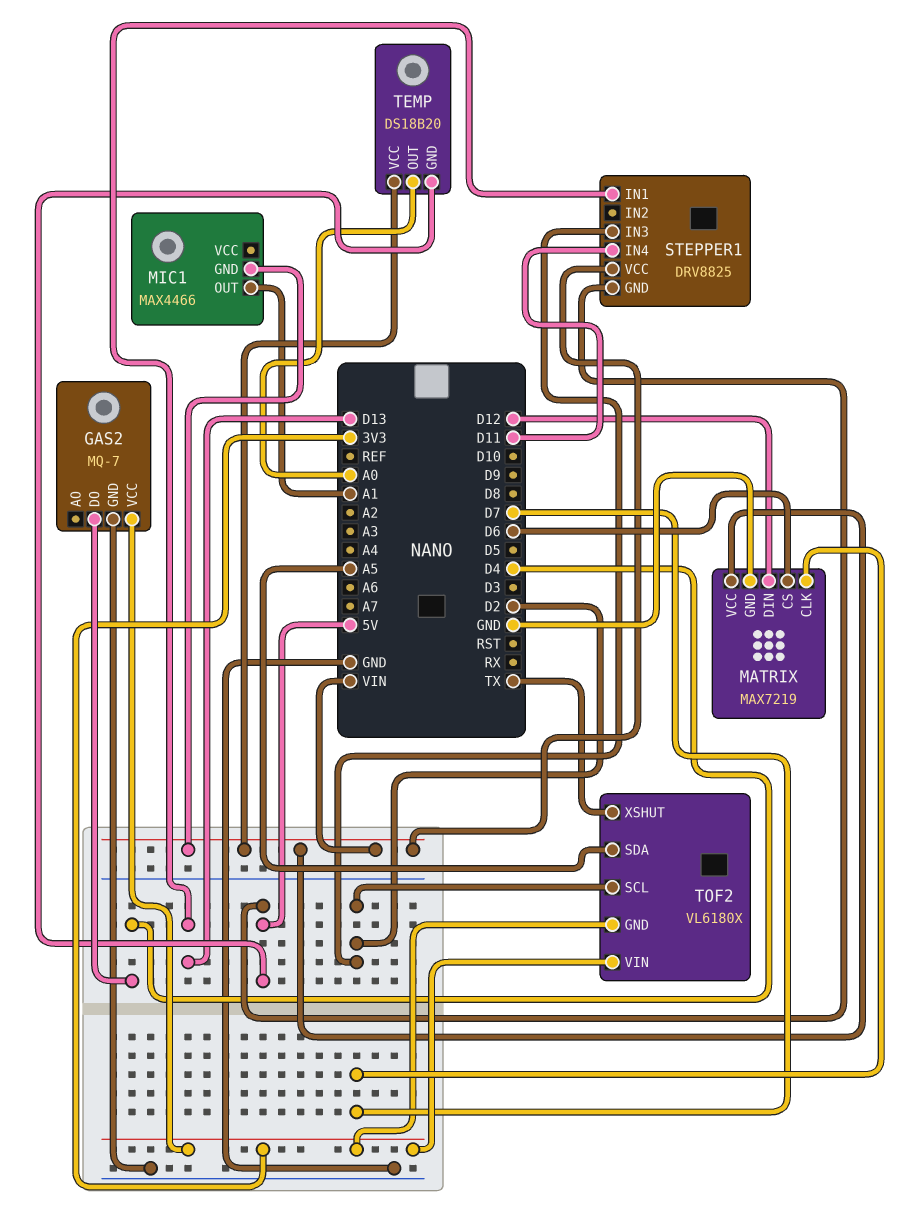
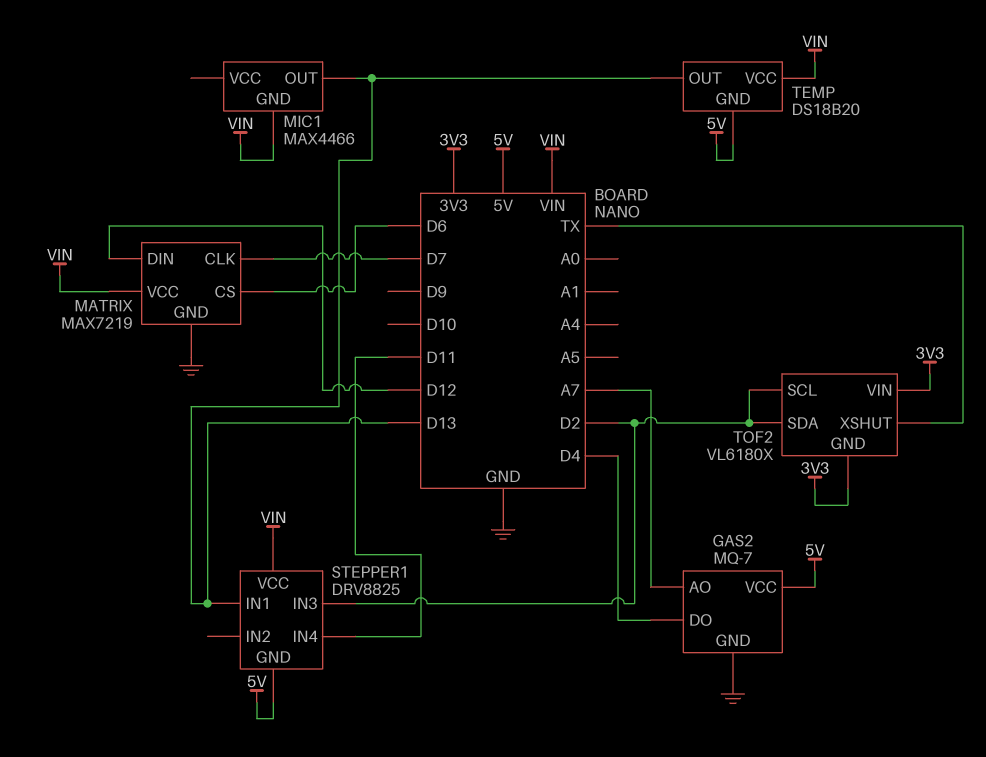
GAS2 pin AO: none -> A7
GAS2 pin VCC: 3V3 -> 5V
MIC1 pin OUT: A1 -> D13
TEMP pin OUT: A0 -> D13
TOF2 pin SDA: A5 -> D2

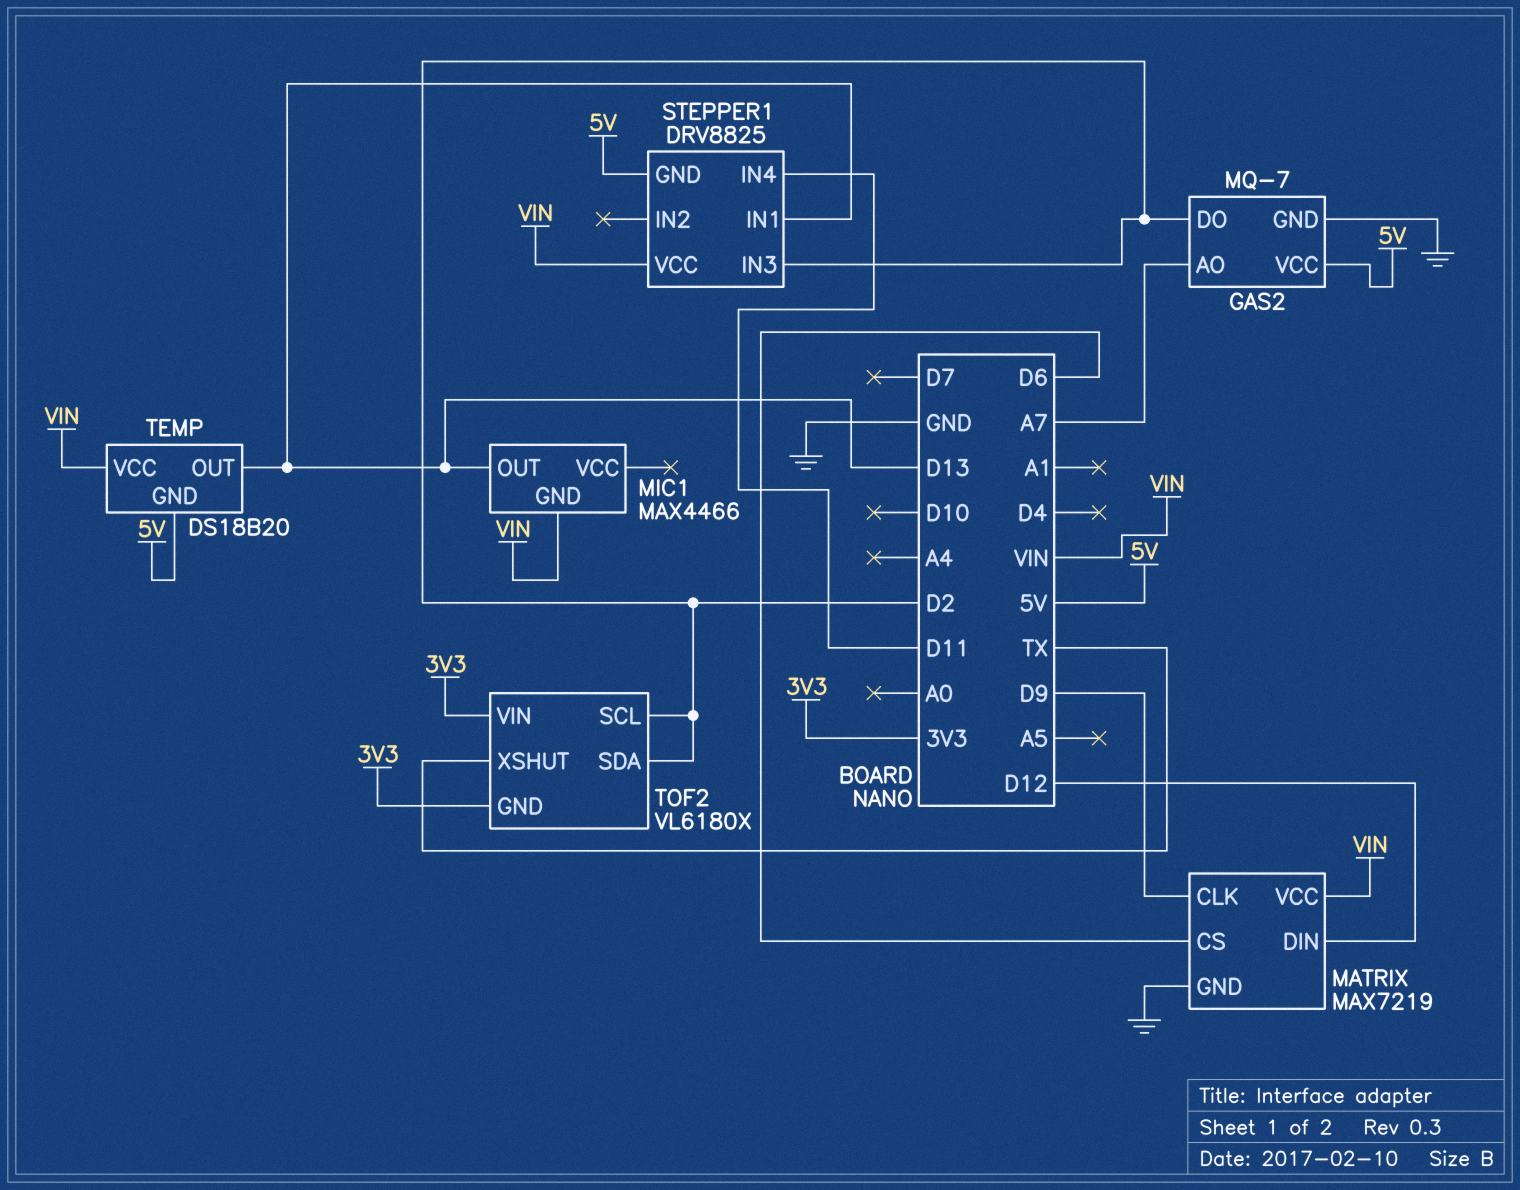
GAS2 pin DO: D4 -> D2
MATRIX pin CLK: D7 -> D9

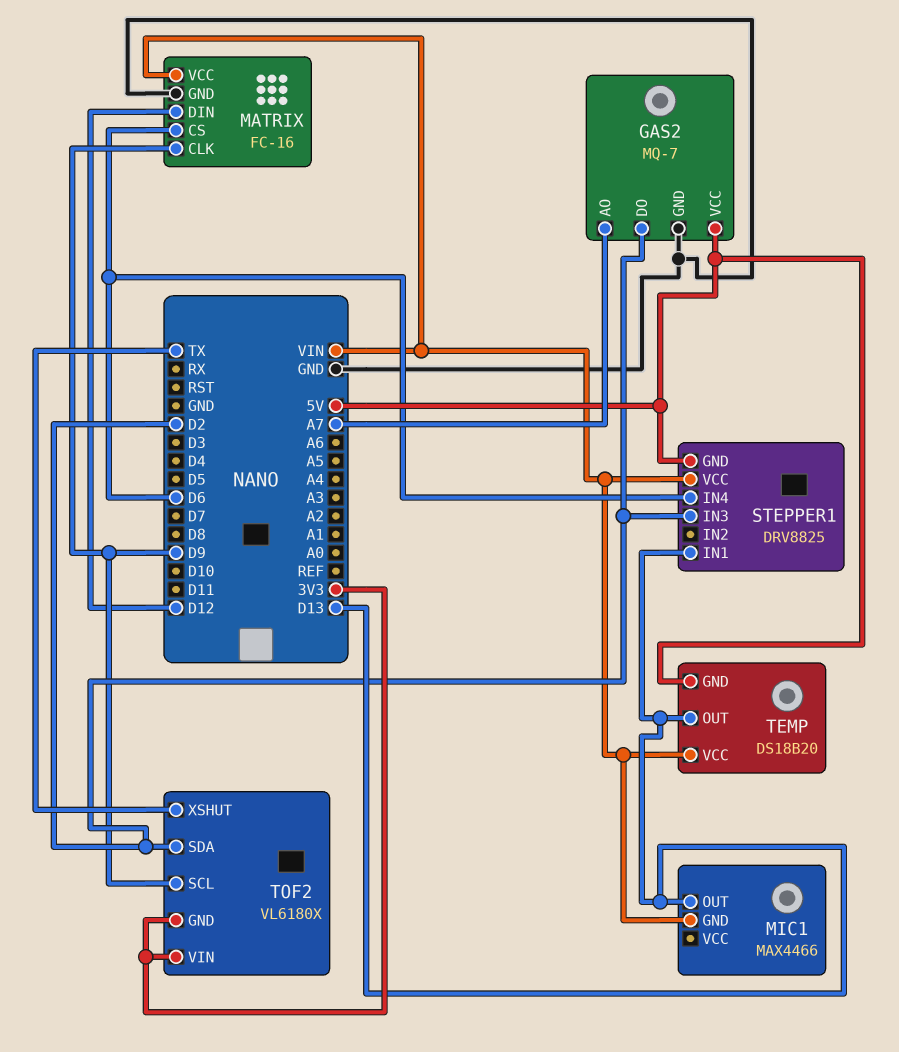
MATRIX: MAX7219 -> FC-16
STEPPER1 pin IN4: D11 -> D6
TOF2 pin SCL: D2 -> D9

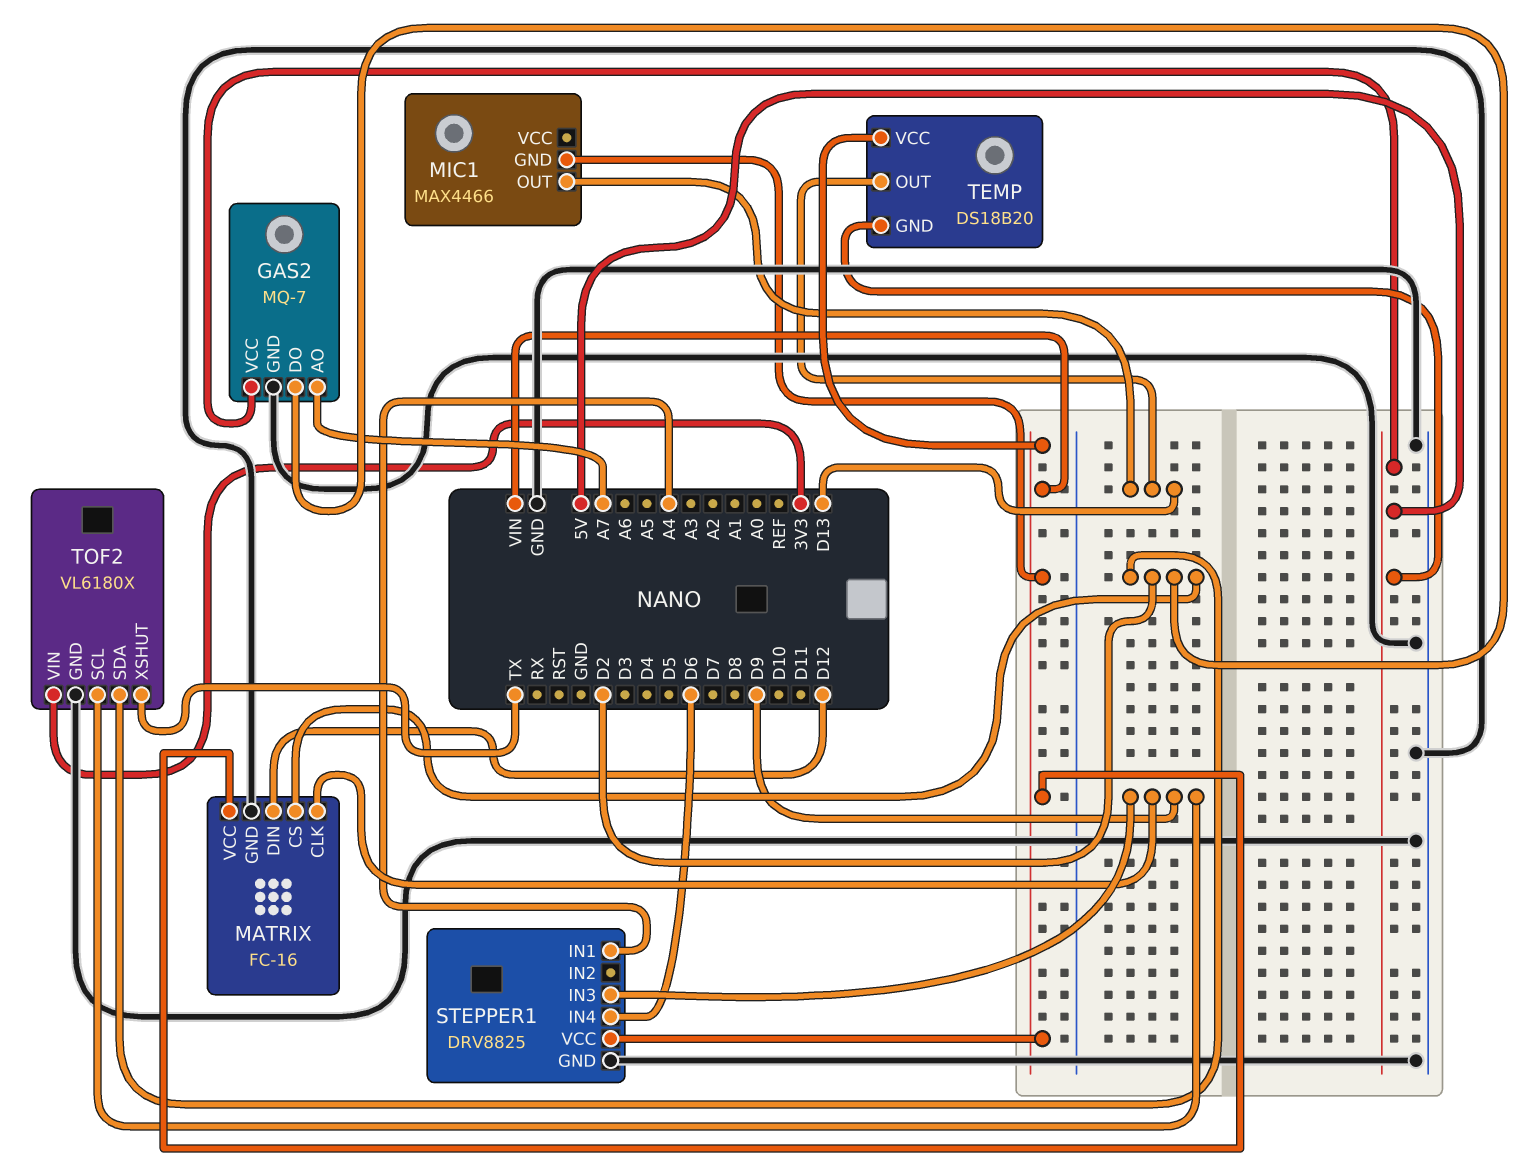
MATRIX pin CS: D6 -> D2
STEPPER1 pin GND: 5V -> GND
STEPPER1 pin IN1: D13 -> A4
STEPPER1 pin IN3: D2 -> D9
TOF2 pin GND: 3V3 -> GND

